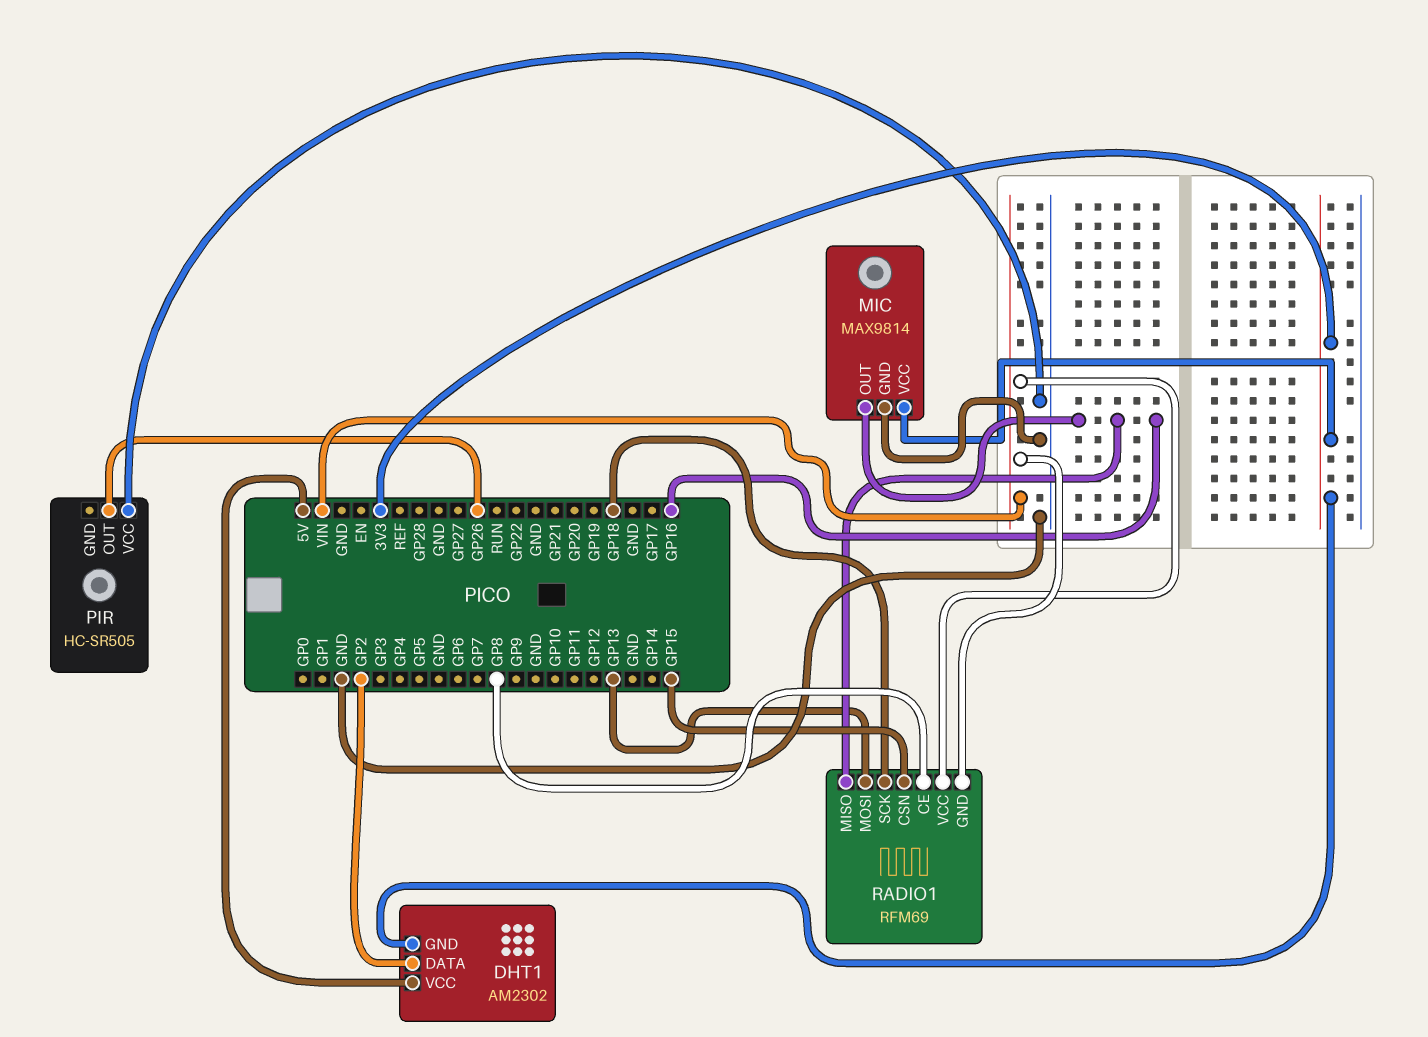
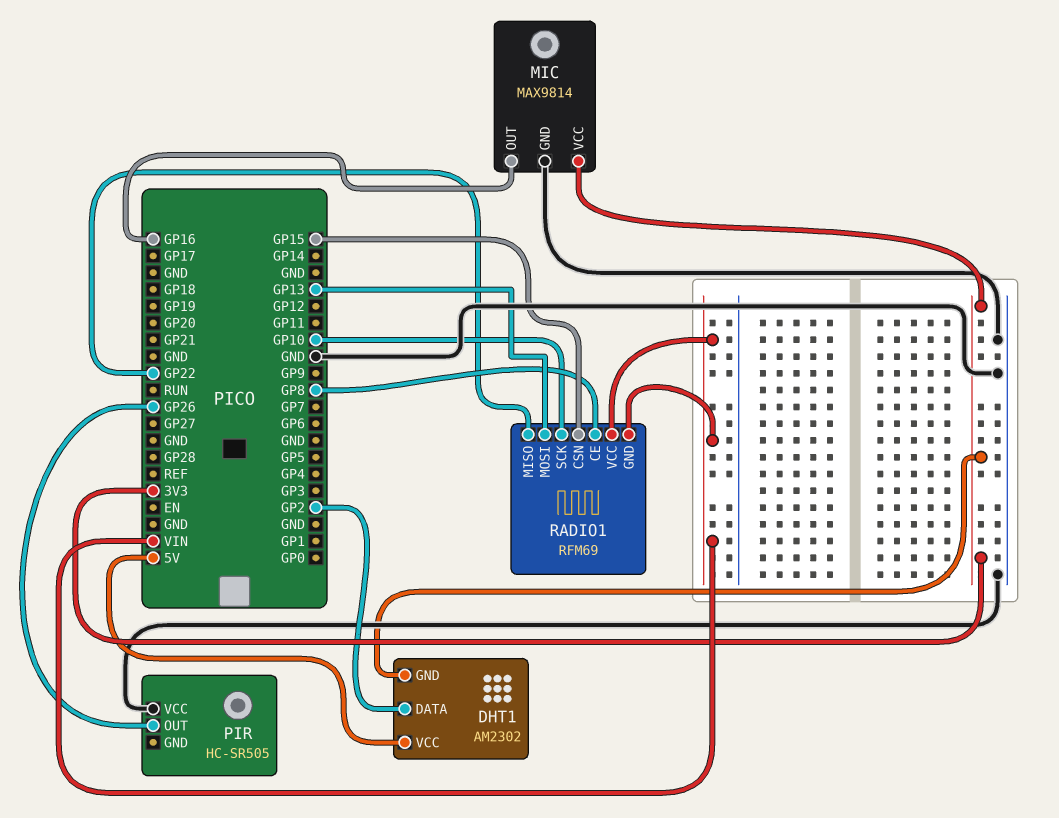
RADIO1 pin MISO: GP16 -> GP22
RADIO1 pin SCK: GP18 -> GP10

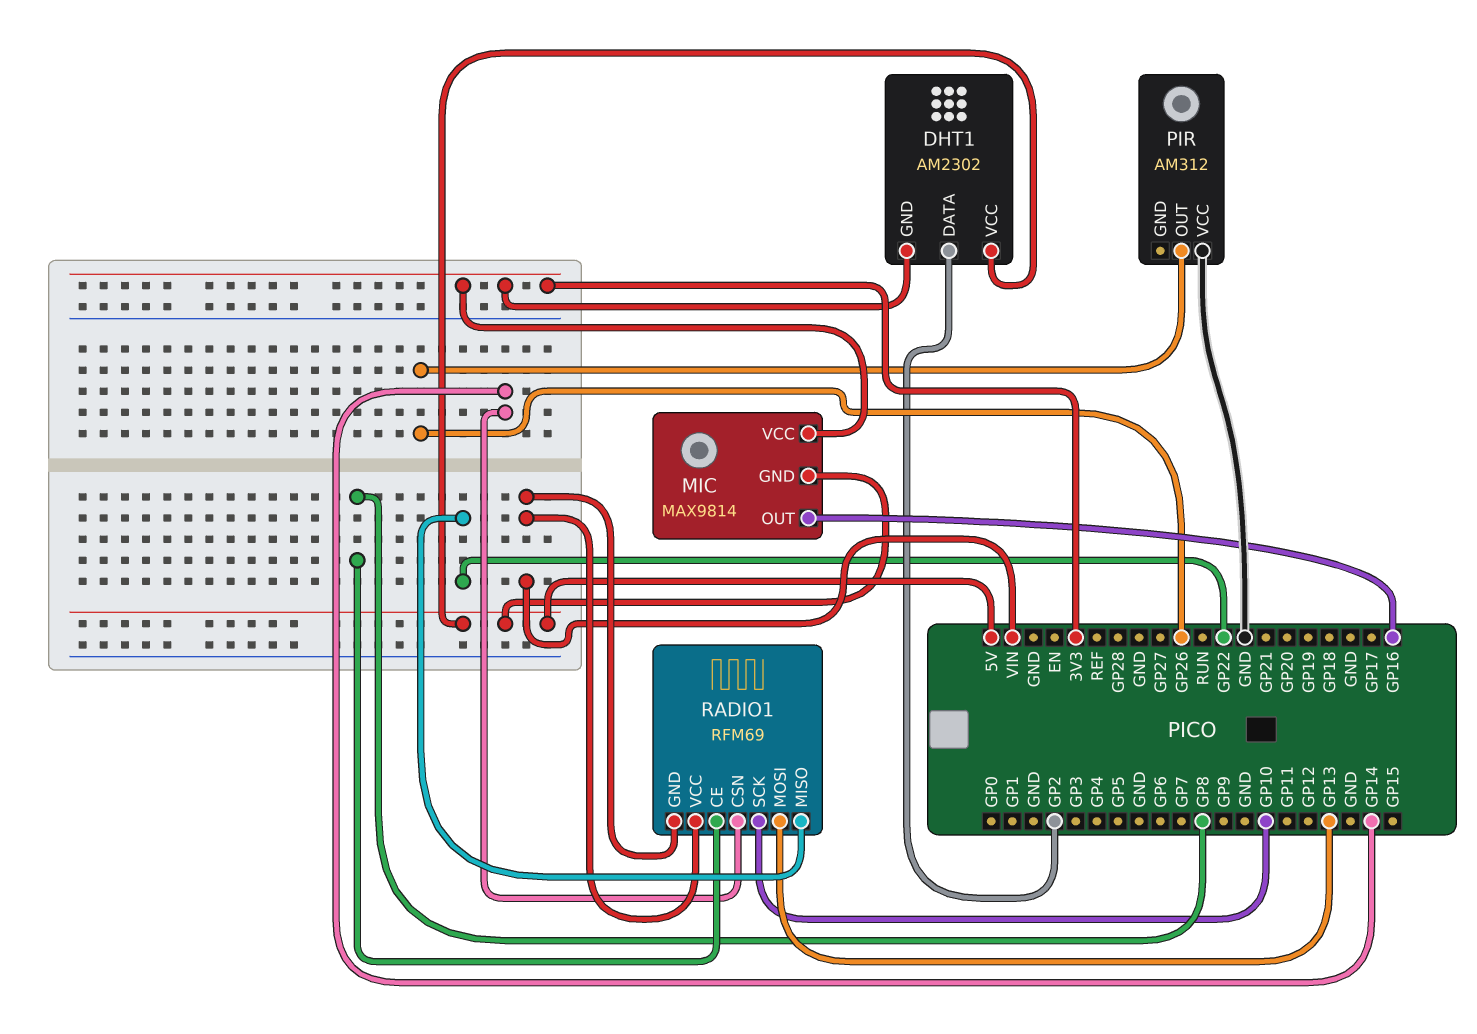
MIC pin GND: GND -> 5V
PIR: HC-SR505 -> AM312
RADIO1 pin CSN: GP15 -> GP14

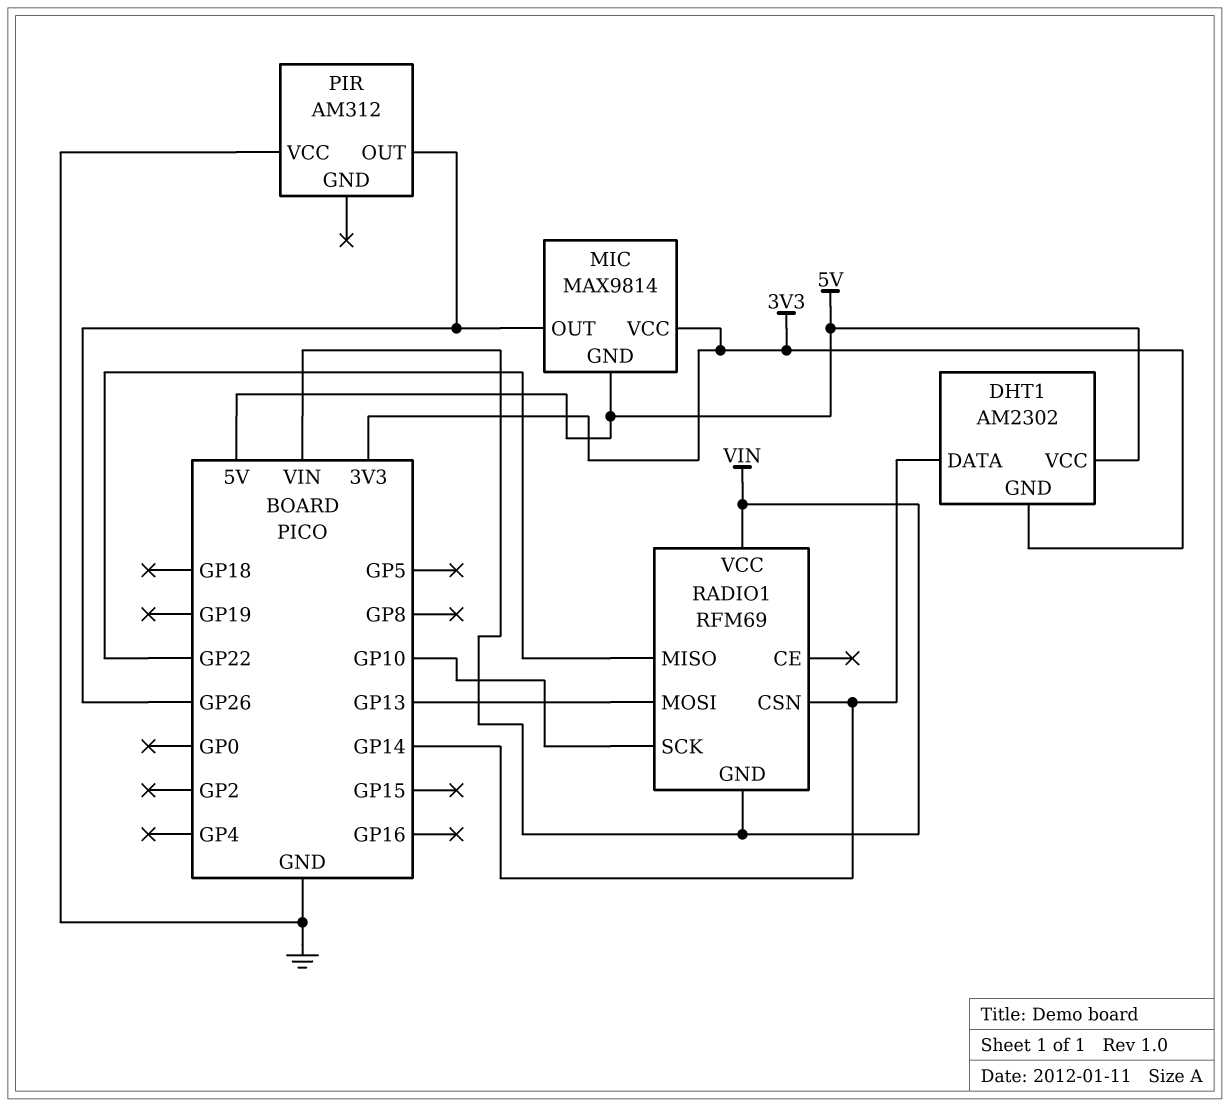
DHT1 pin DATA: GP2 -> GP14
MIC pin OUT: GP16 -> GP26
RADIO1 pin CE: GP8 -> none

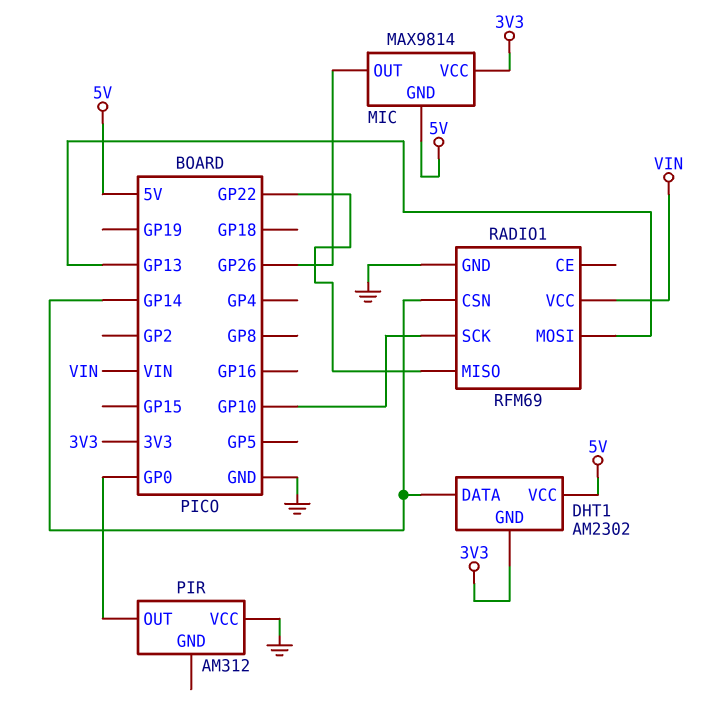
PIR pin OUT: GP26 -> GP0
RADIO1 pin GND: VIN -> GND

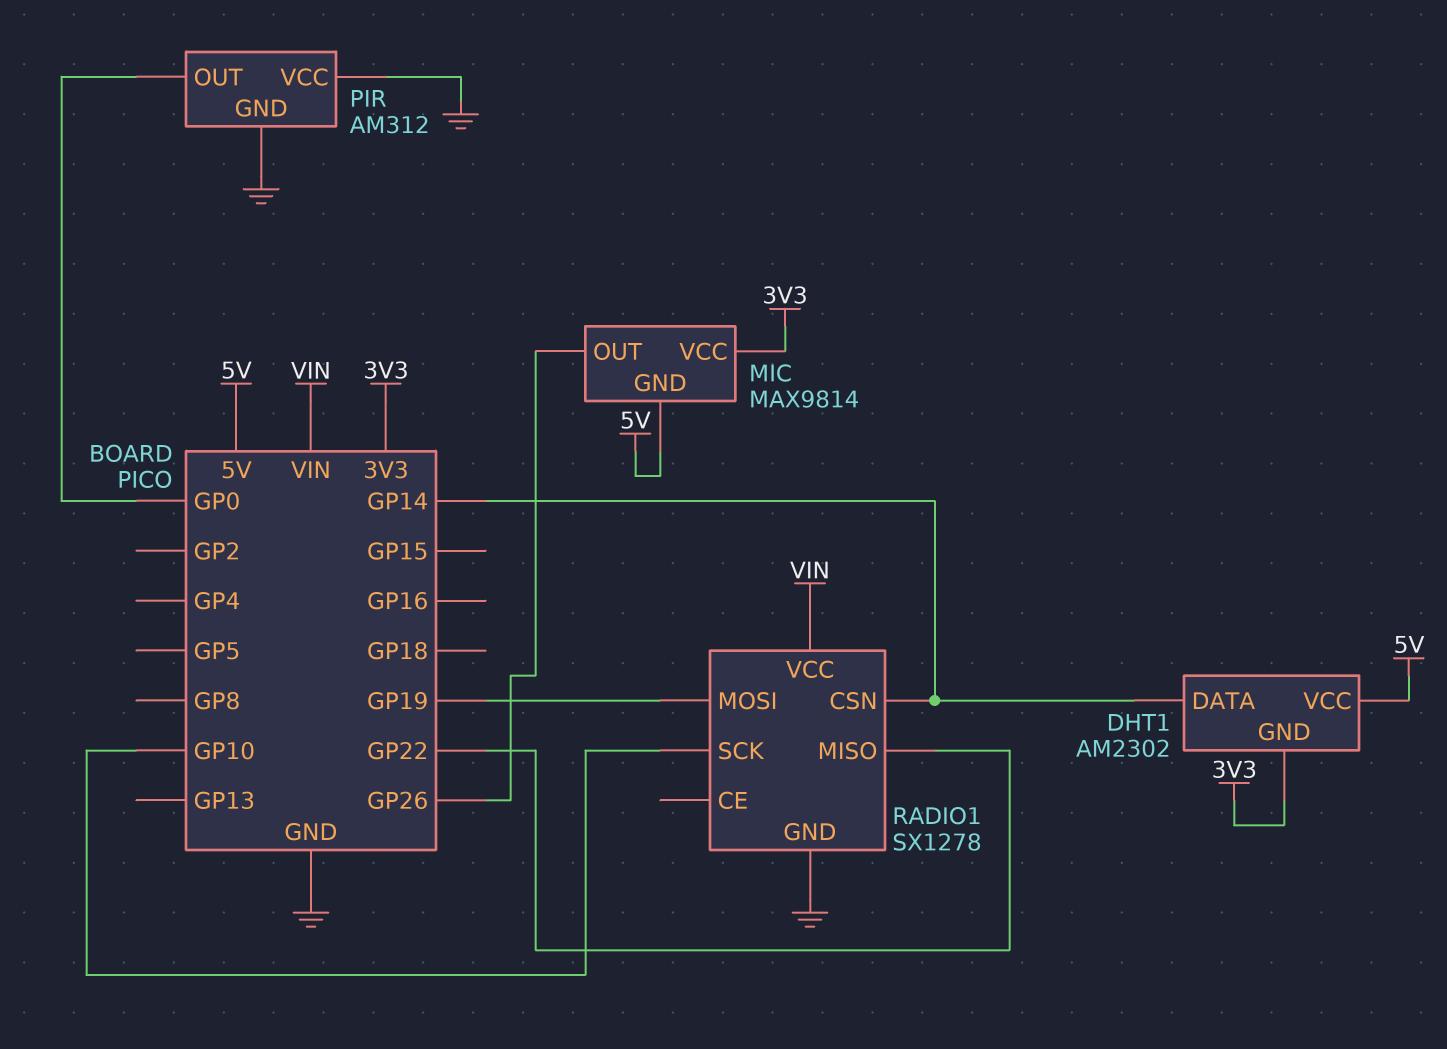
PIR pin GND: none -> GND
RADIO1: RFM69 -> SX1278
RADIO1 pin MOSI: GP13 -> GP19

